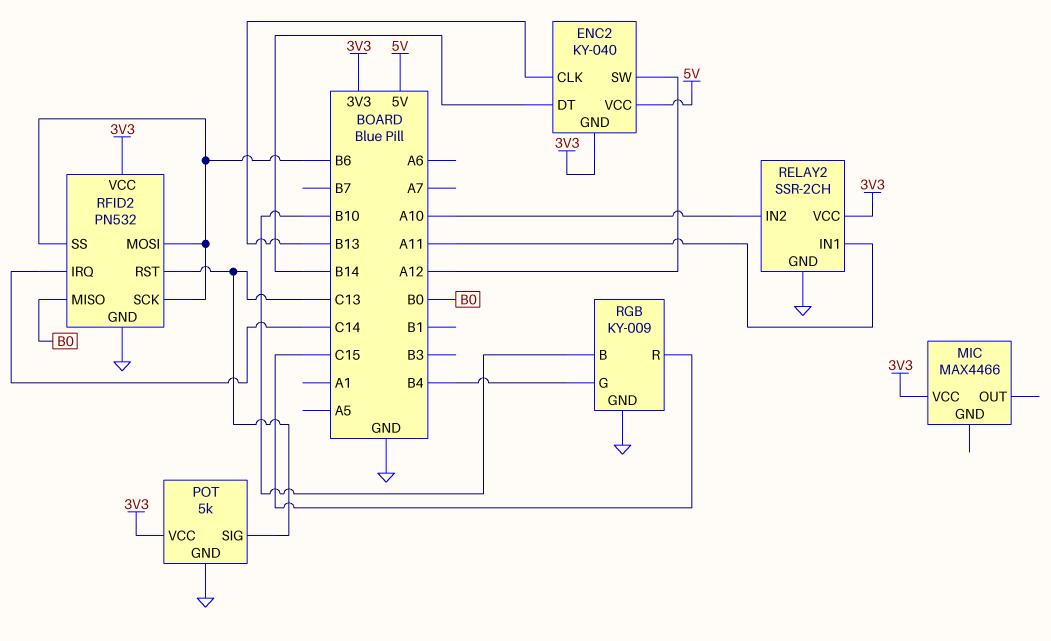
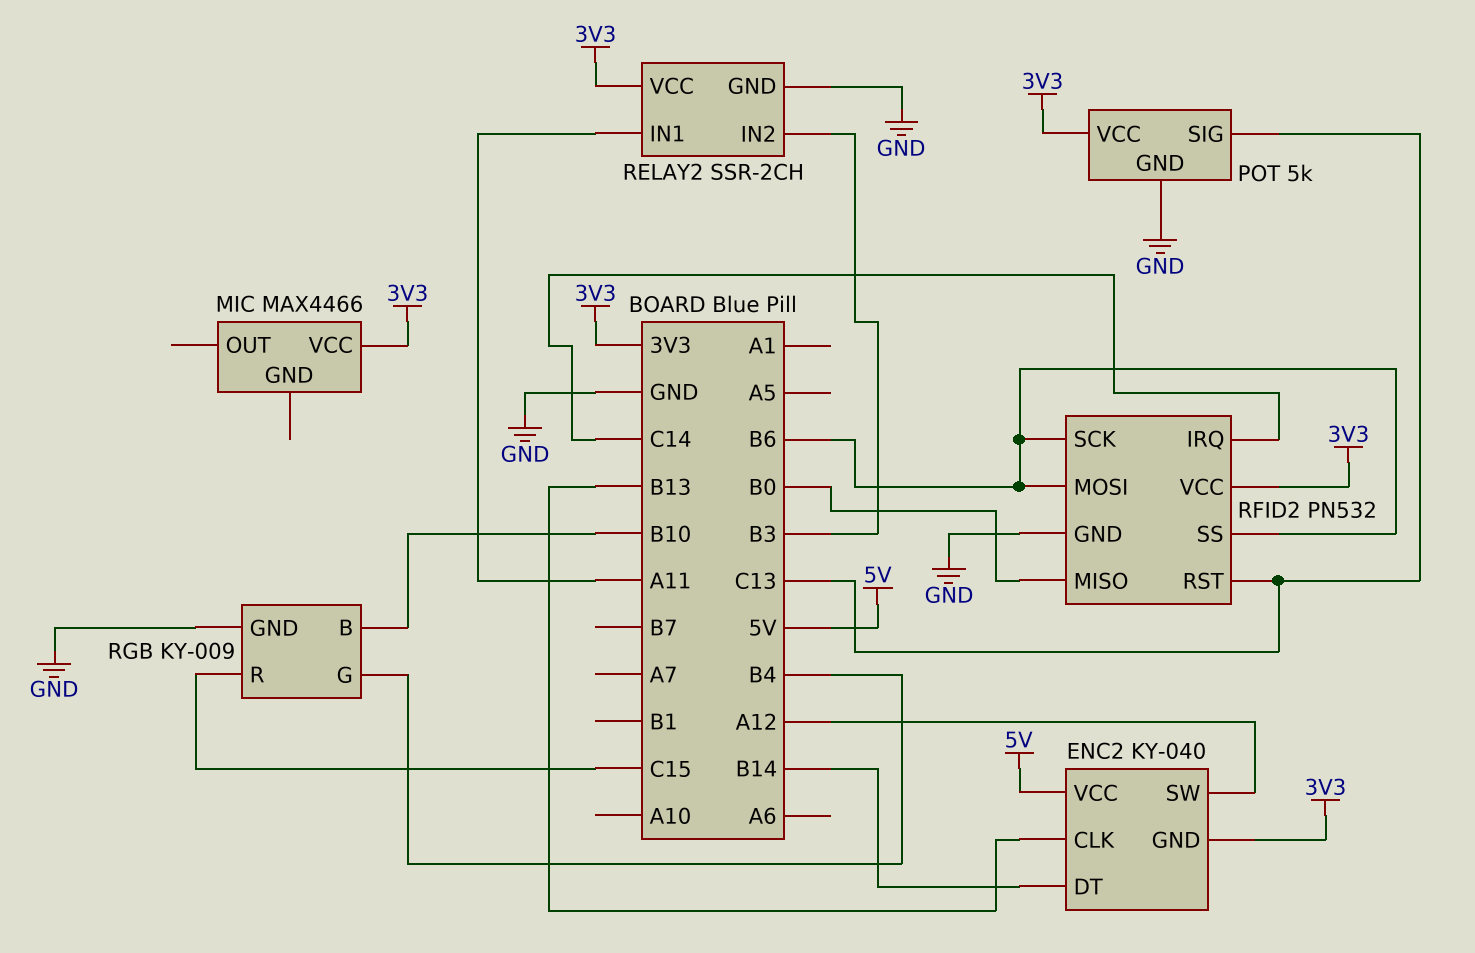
RELAY2 pin IN2: A10 -> B3

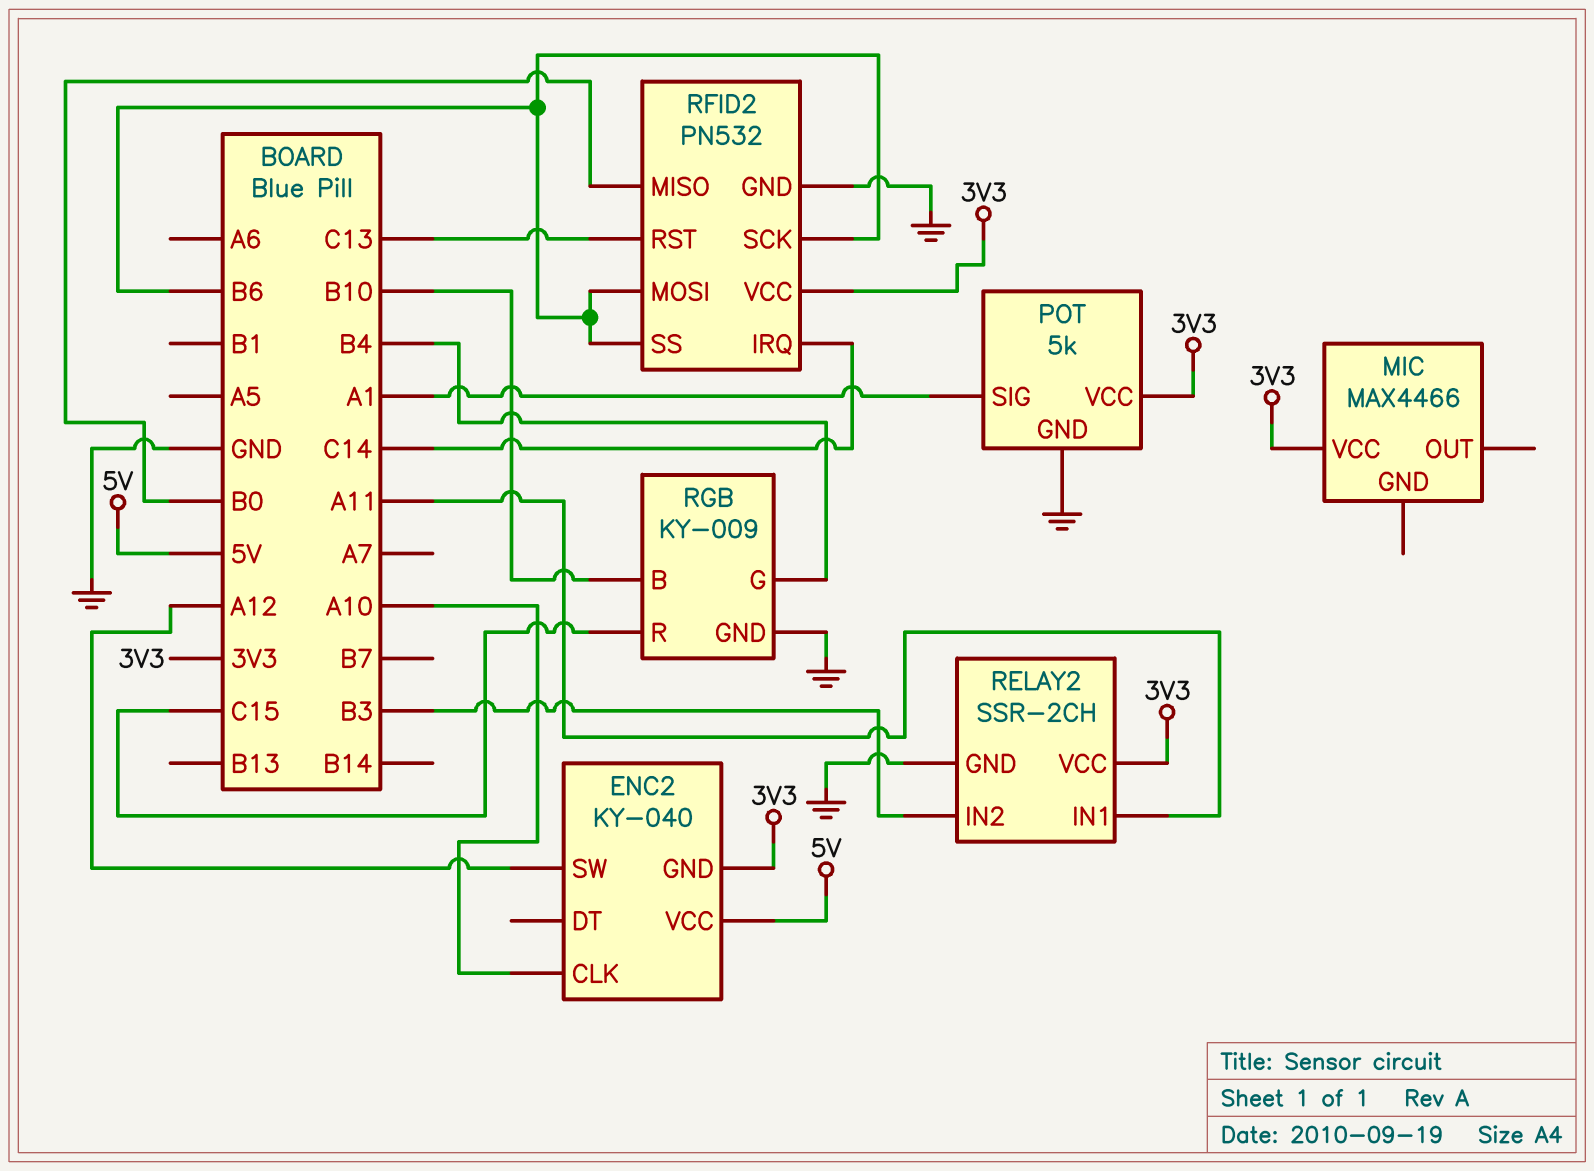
ENC2 pin CLK: B13 -> A10
ENC2 pin DT: B14 -> none
POT pin SIG: C13 -> A1

